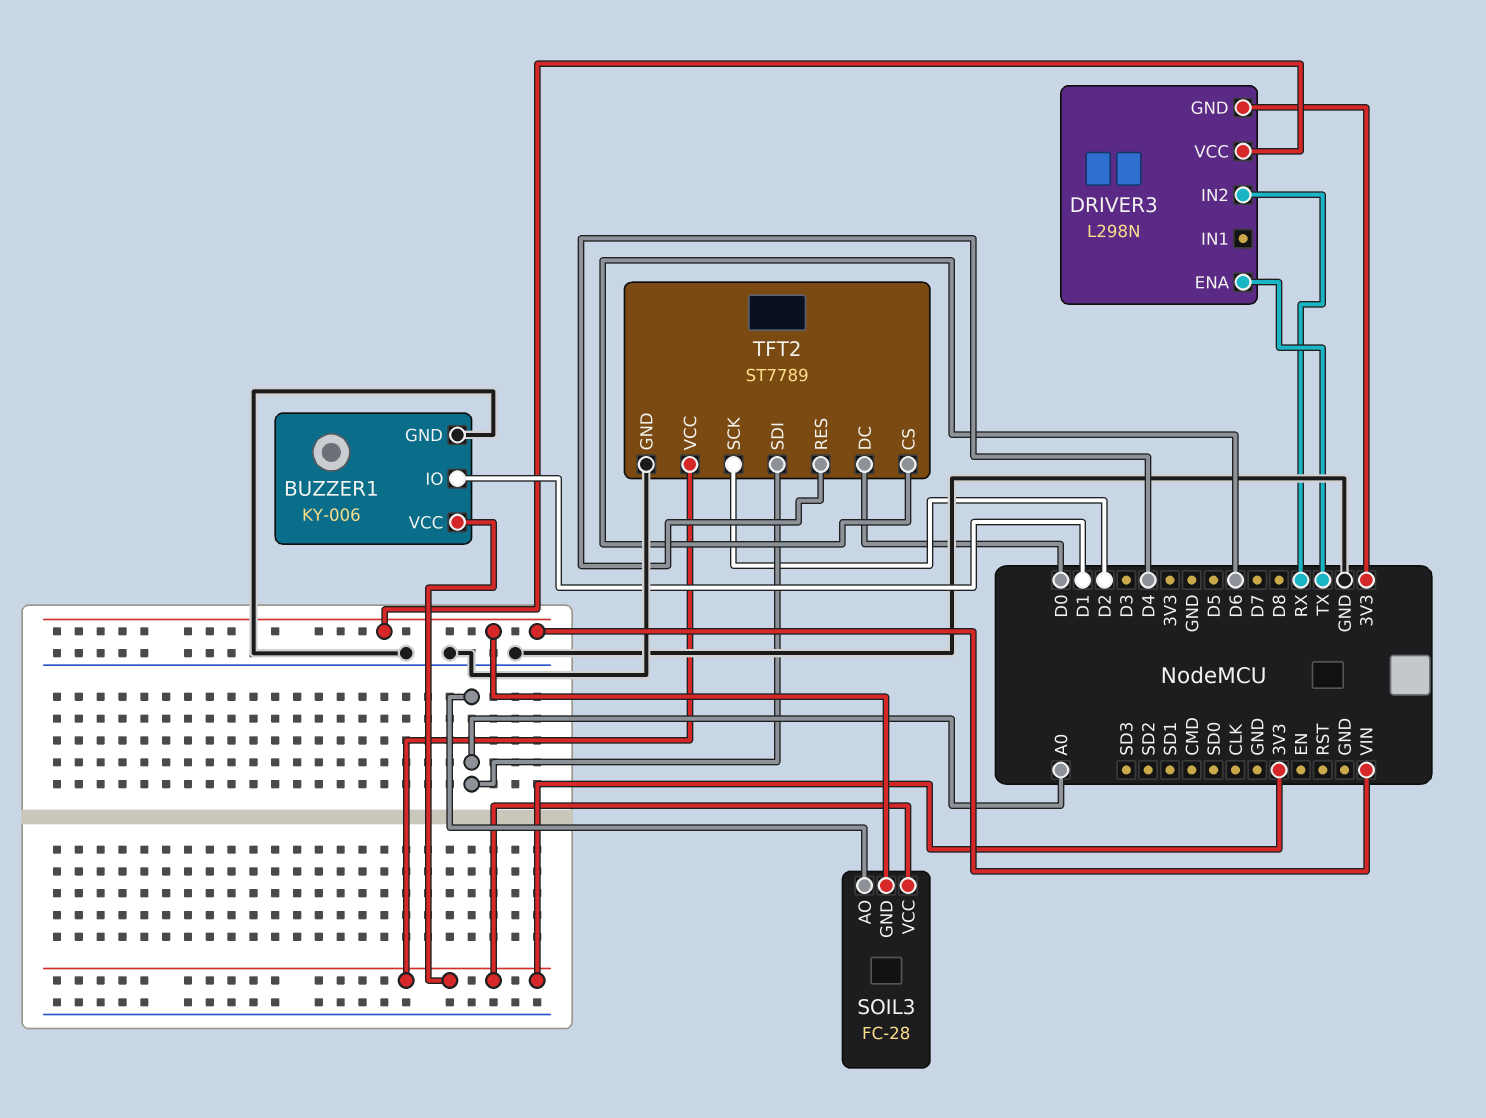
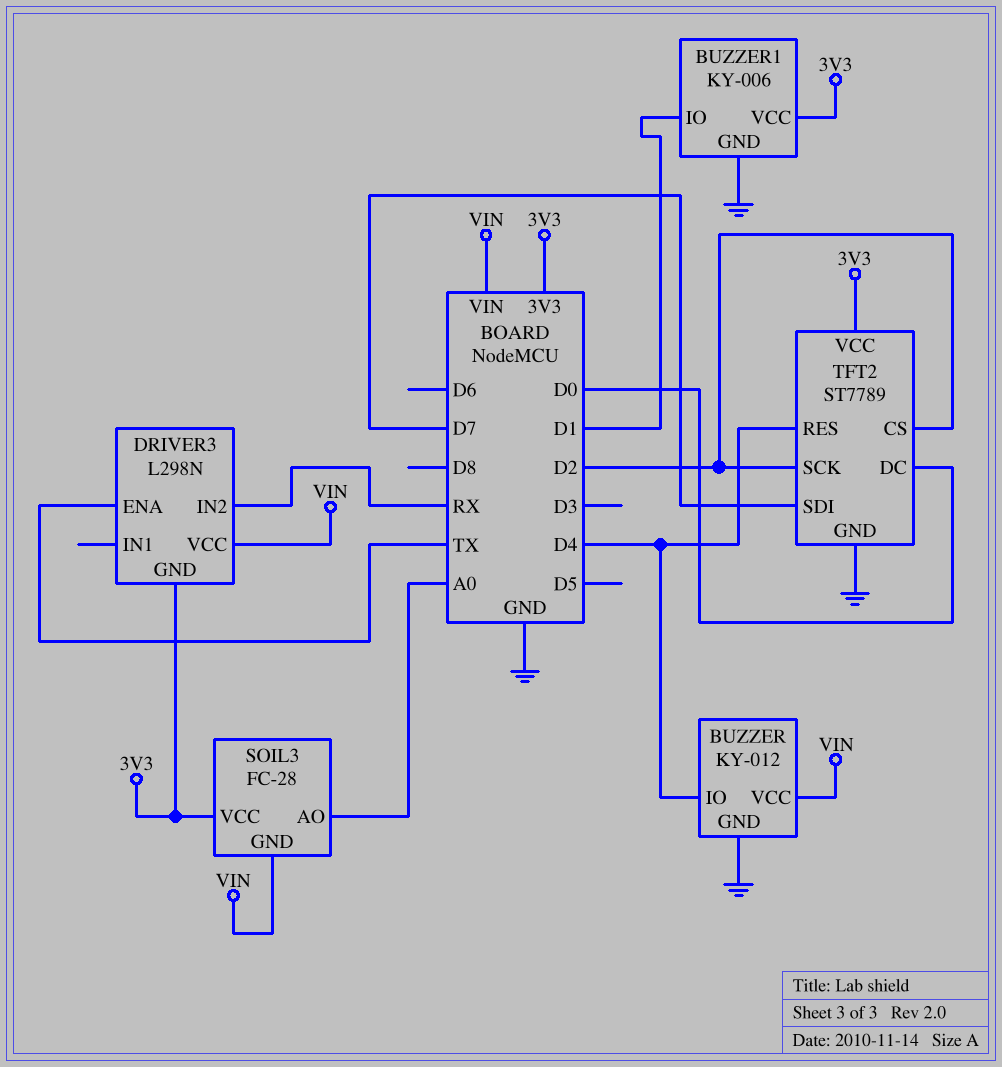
BUZZER: none -> KY-012
BUZZER pin GND: none -> GND
BUZZER pin IO: none -> D4
BUZZER pin VCC: none -> VIN
TFT2 pin CS: D6 -> D2
TFT2 pin SDI: A0 -> D7

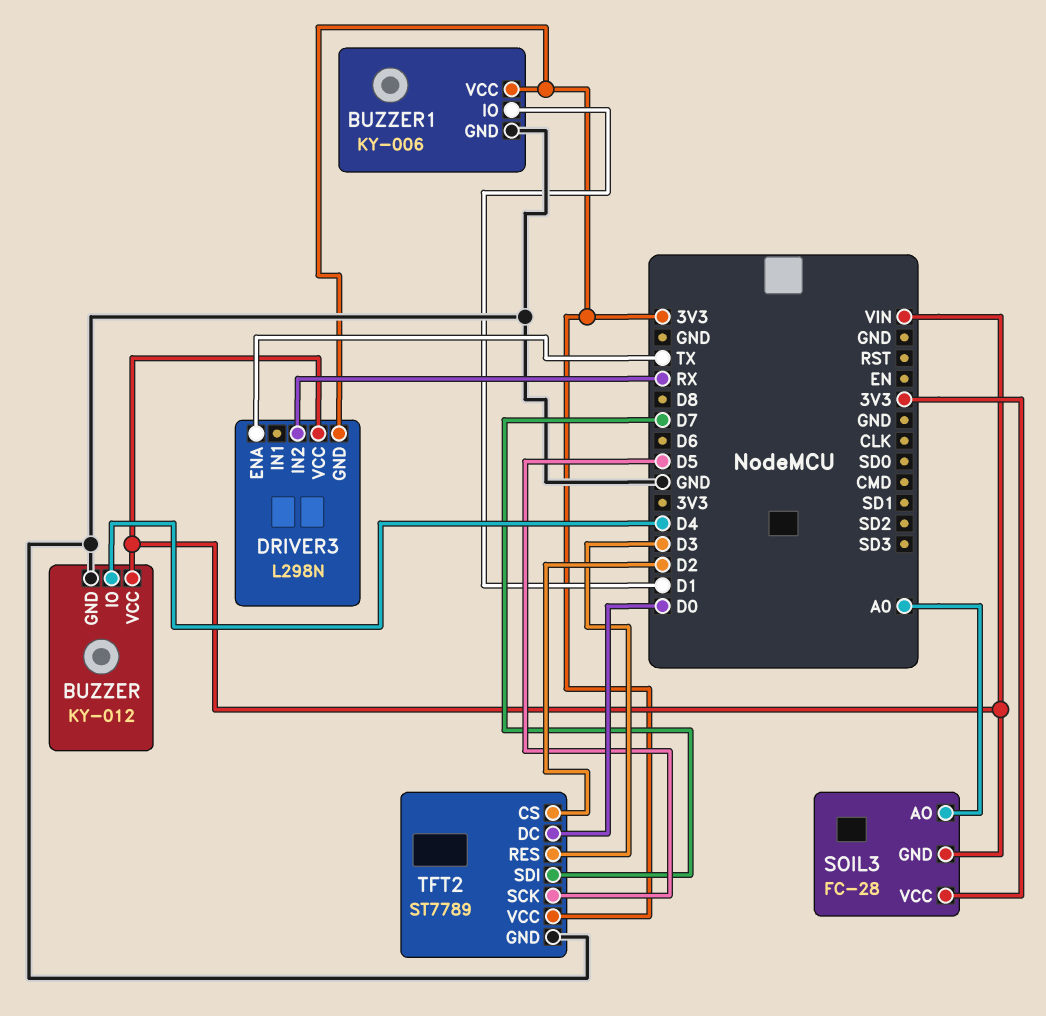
TFT2 pin RES: D4 -> D3
TFT2 pin SCK: D2 -> D5

